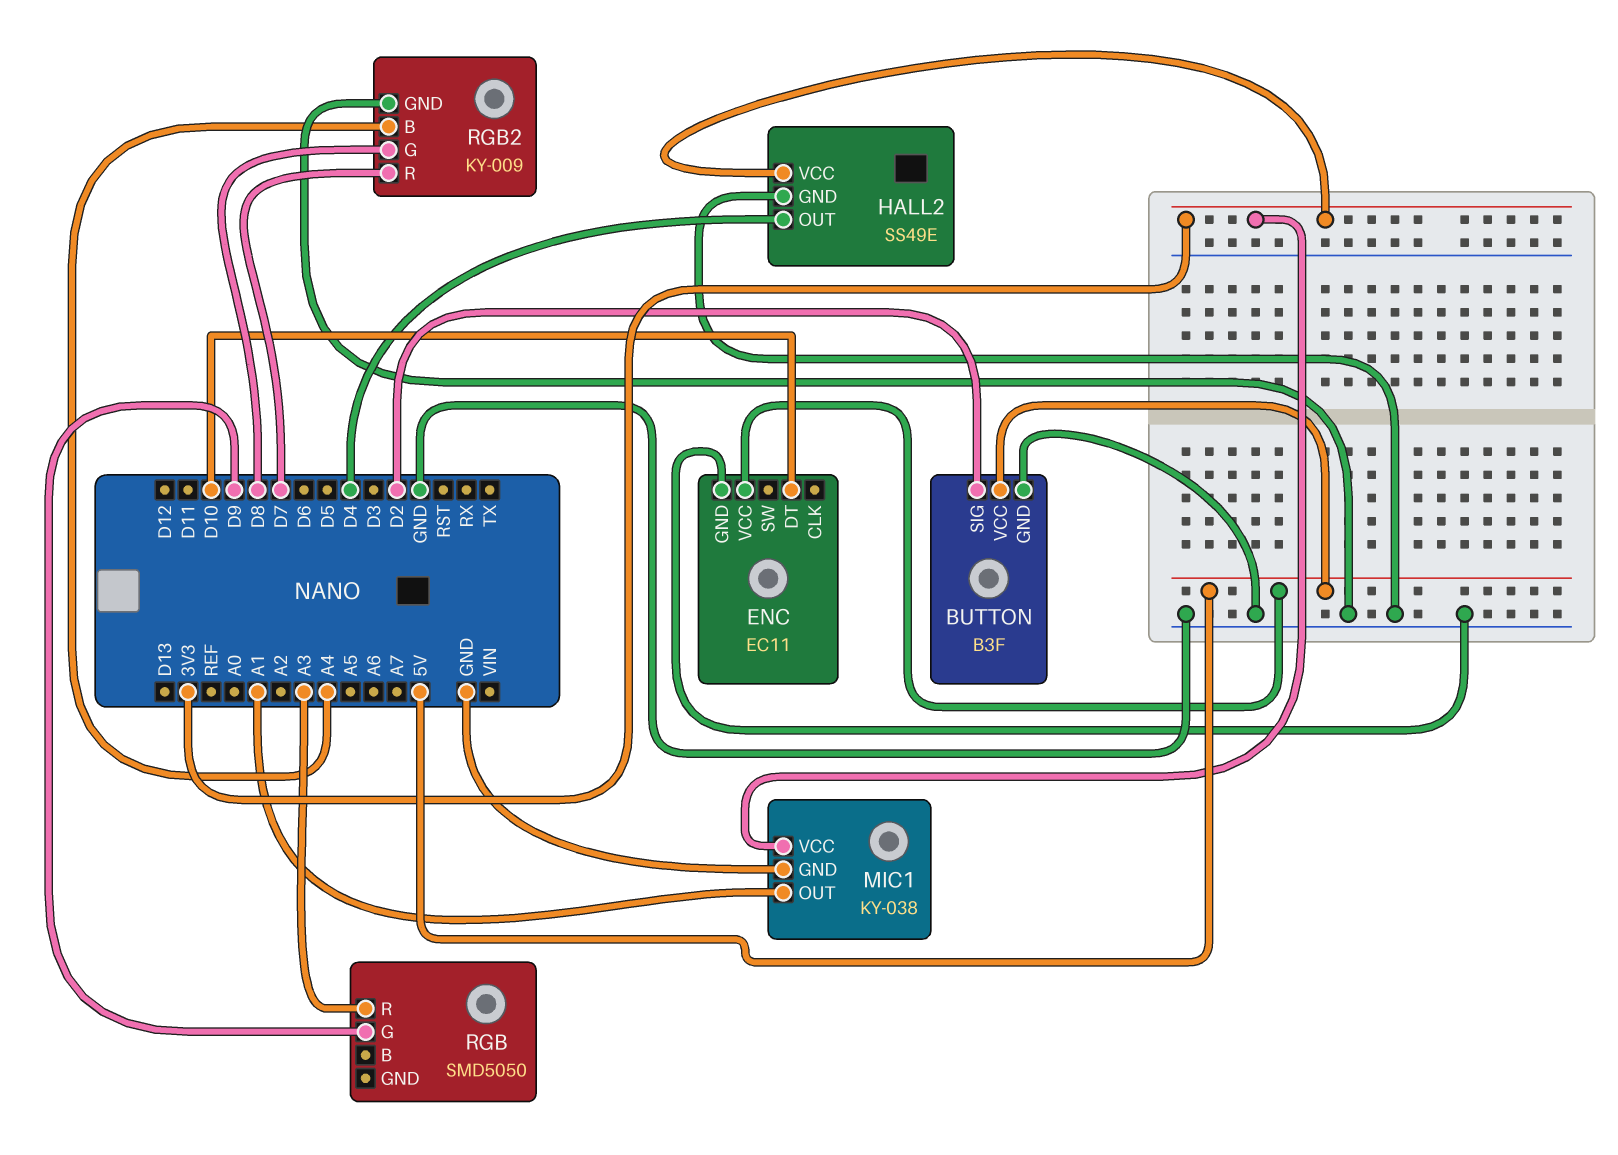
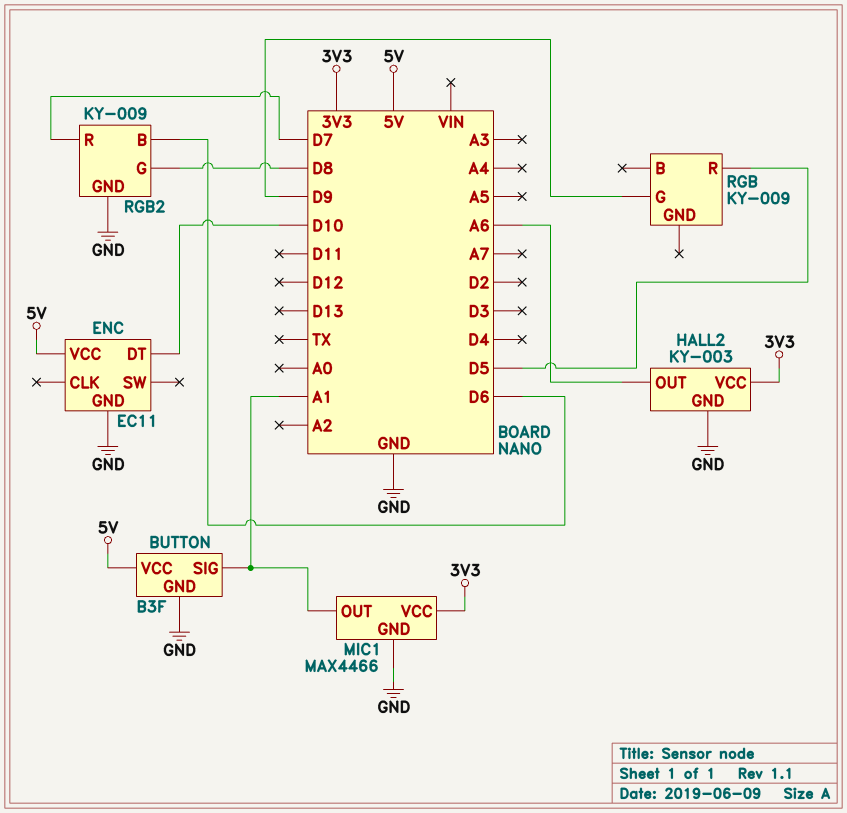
BUTTON pin SIG: D2 -> A1
HALL2: SS49E -> KY-003
HALL2 pin OUT: D4 -> A6
MIC1: KY-038 -> MAX4466
RGB: SMD5050 -> KY-009
RGB pin R: A3 -> D5
RGB2 pin B: A4 -> D6

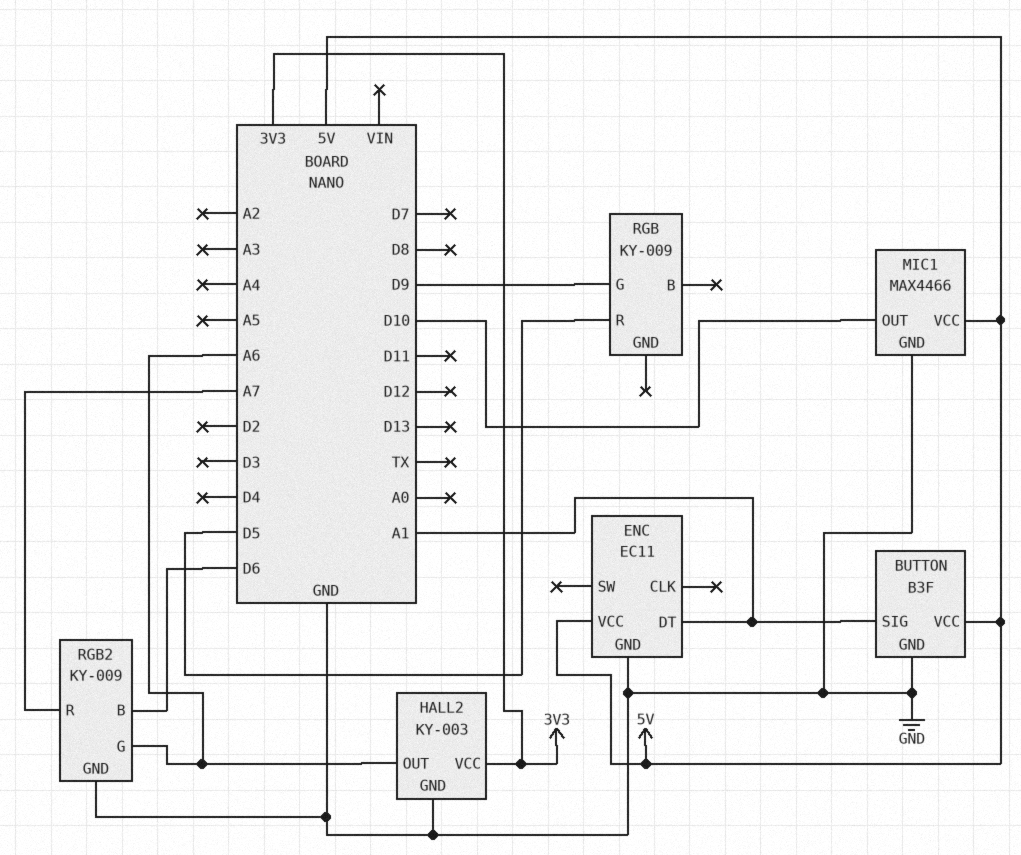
ENC pin DT: D10 -> A1
MIC1 pin OUT: A1 -> D10
MIC1 pin VCC: 3V3 -> 5V
RGB2 pin G: D8 -> A6
RGB2 pin R: D7 -> A7

